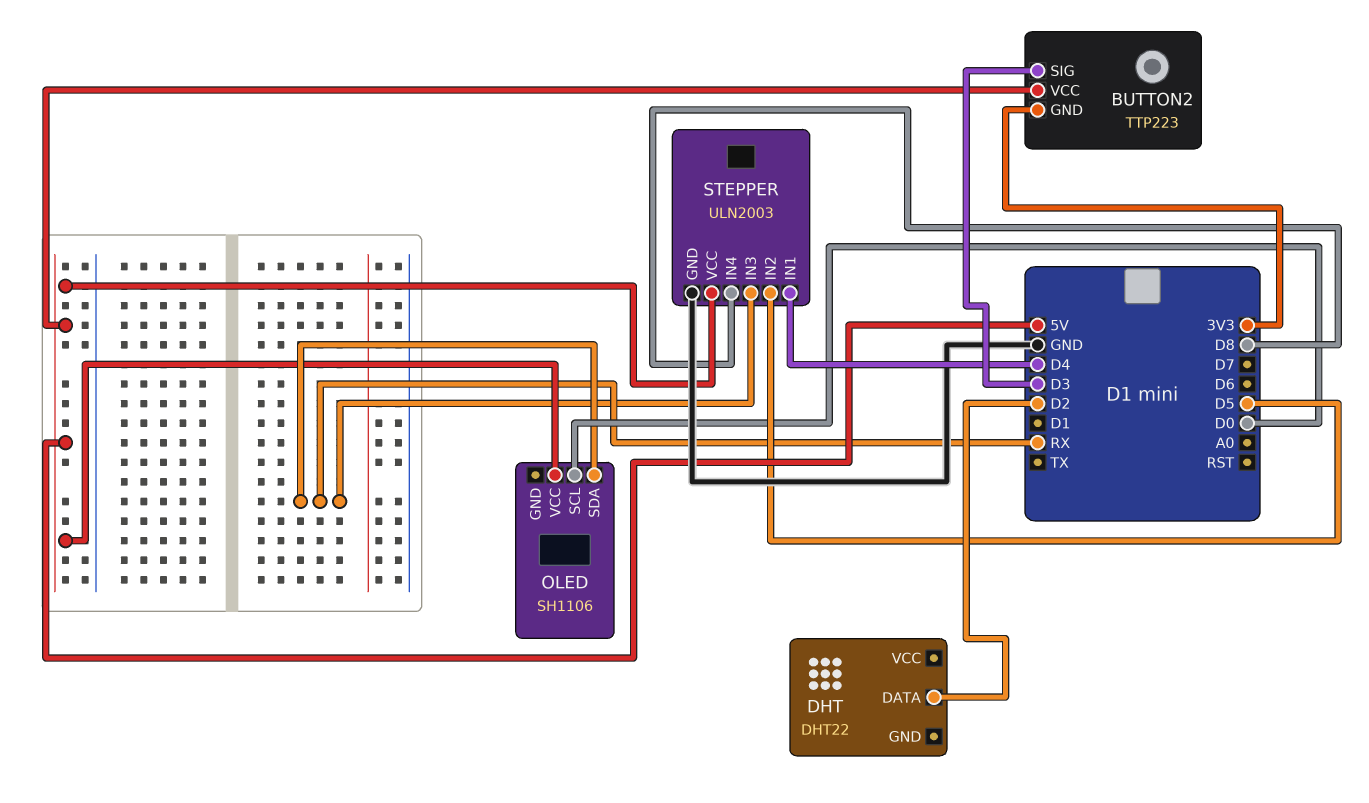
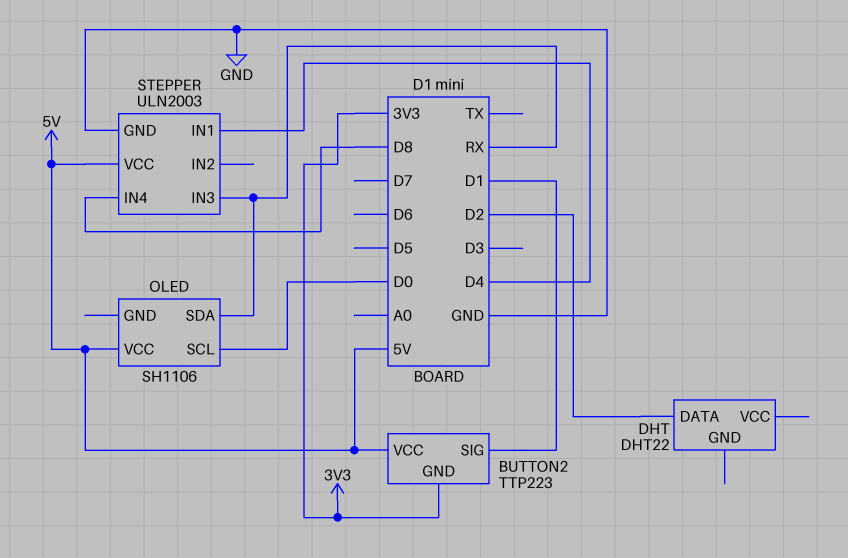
BUTTON2 pin SIG: D3 -> D1
STEPPER pin IN2: D5 -> none

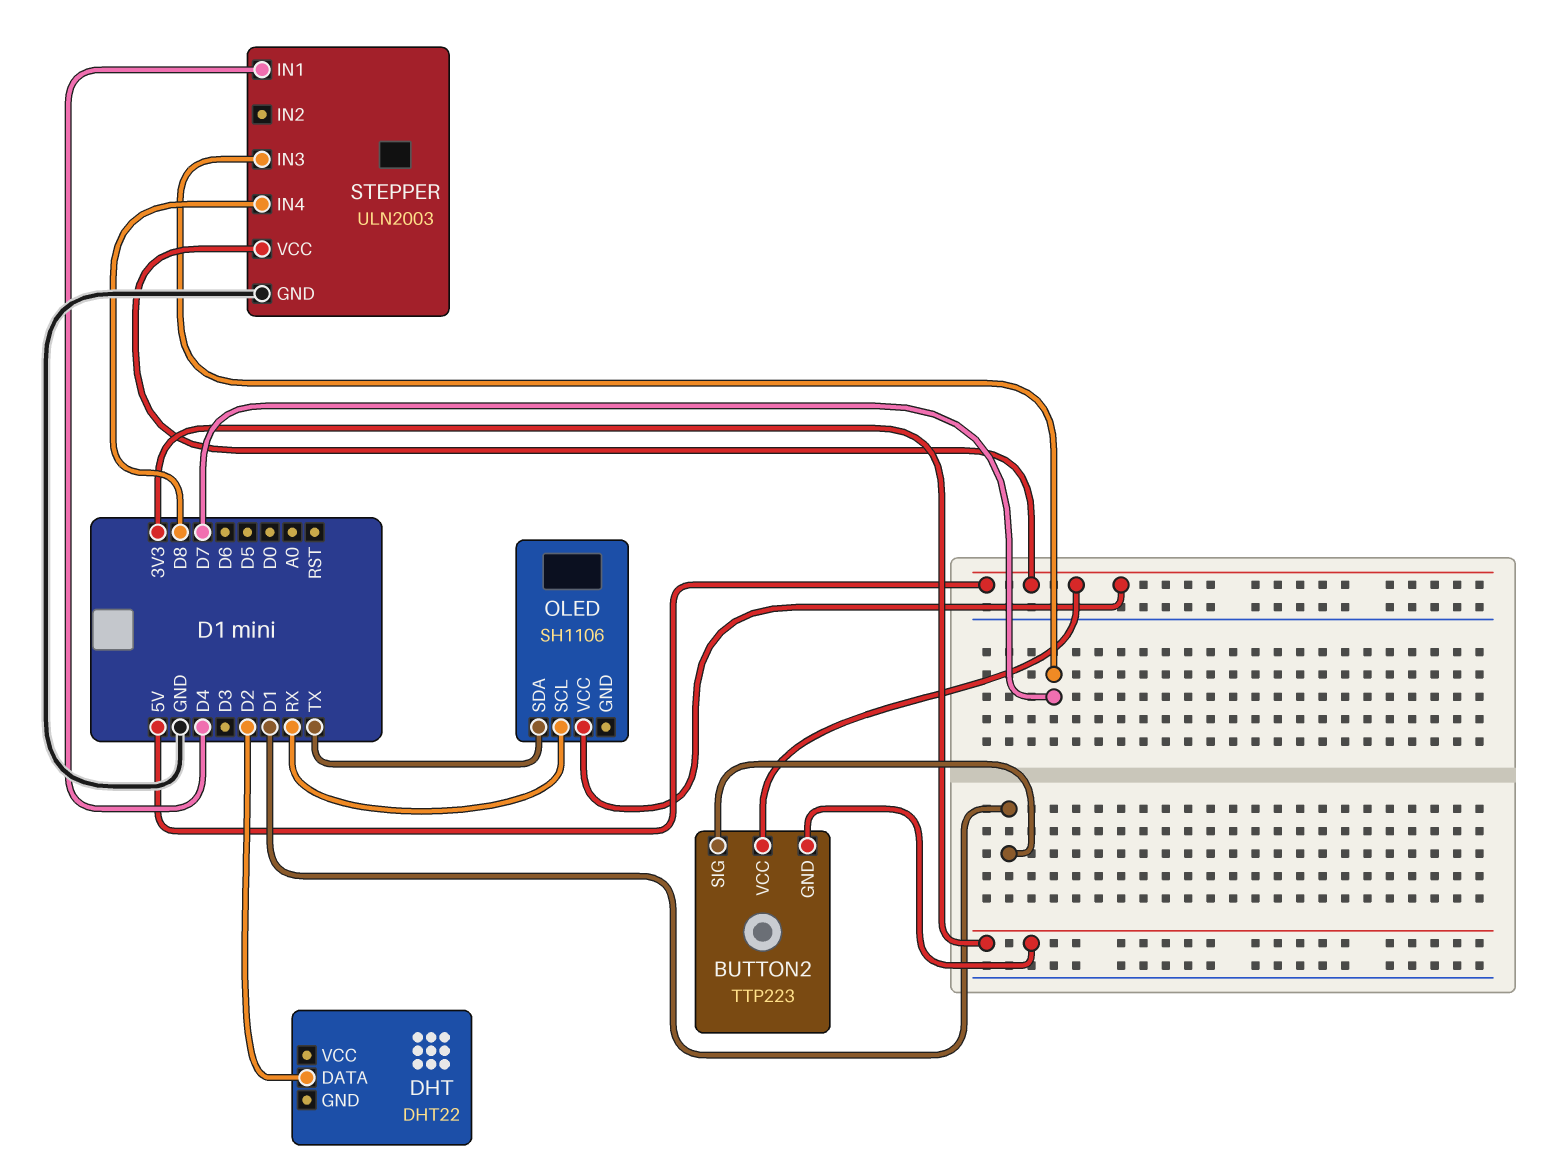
OLED pin SCL: D0 -> RX
OLED pin SDA: RX -> TX
STEPPER pin IN3: RX -> D7

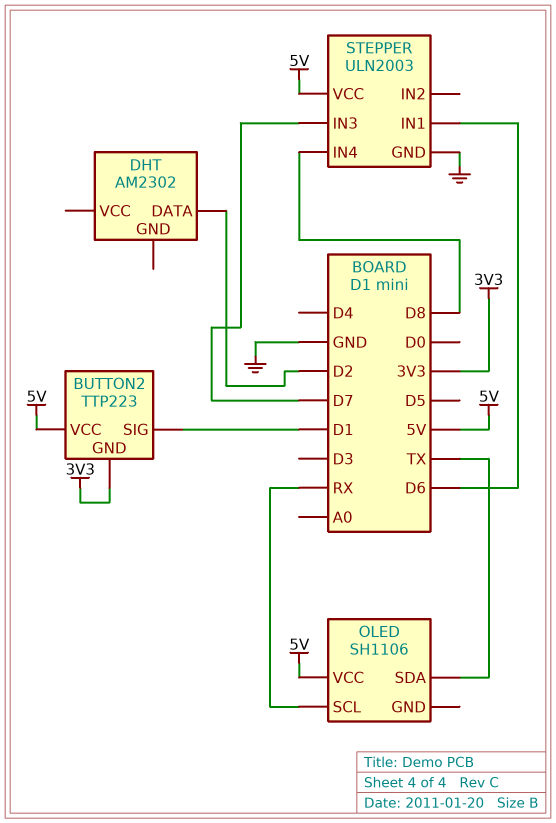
DHT: DHT22 -> AM2302
STEPPER pin IN1: D4 -> D6

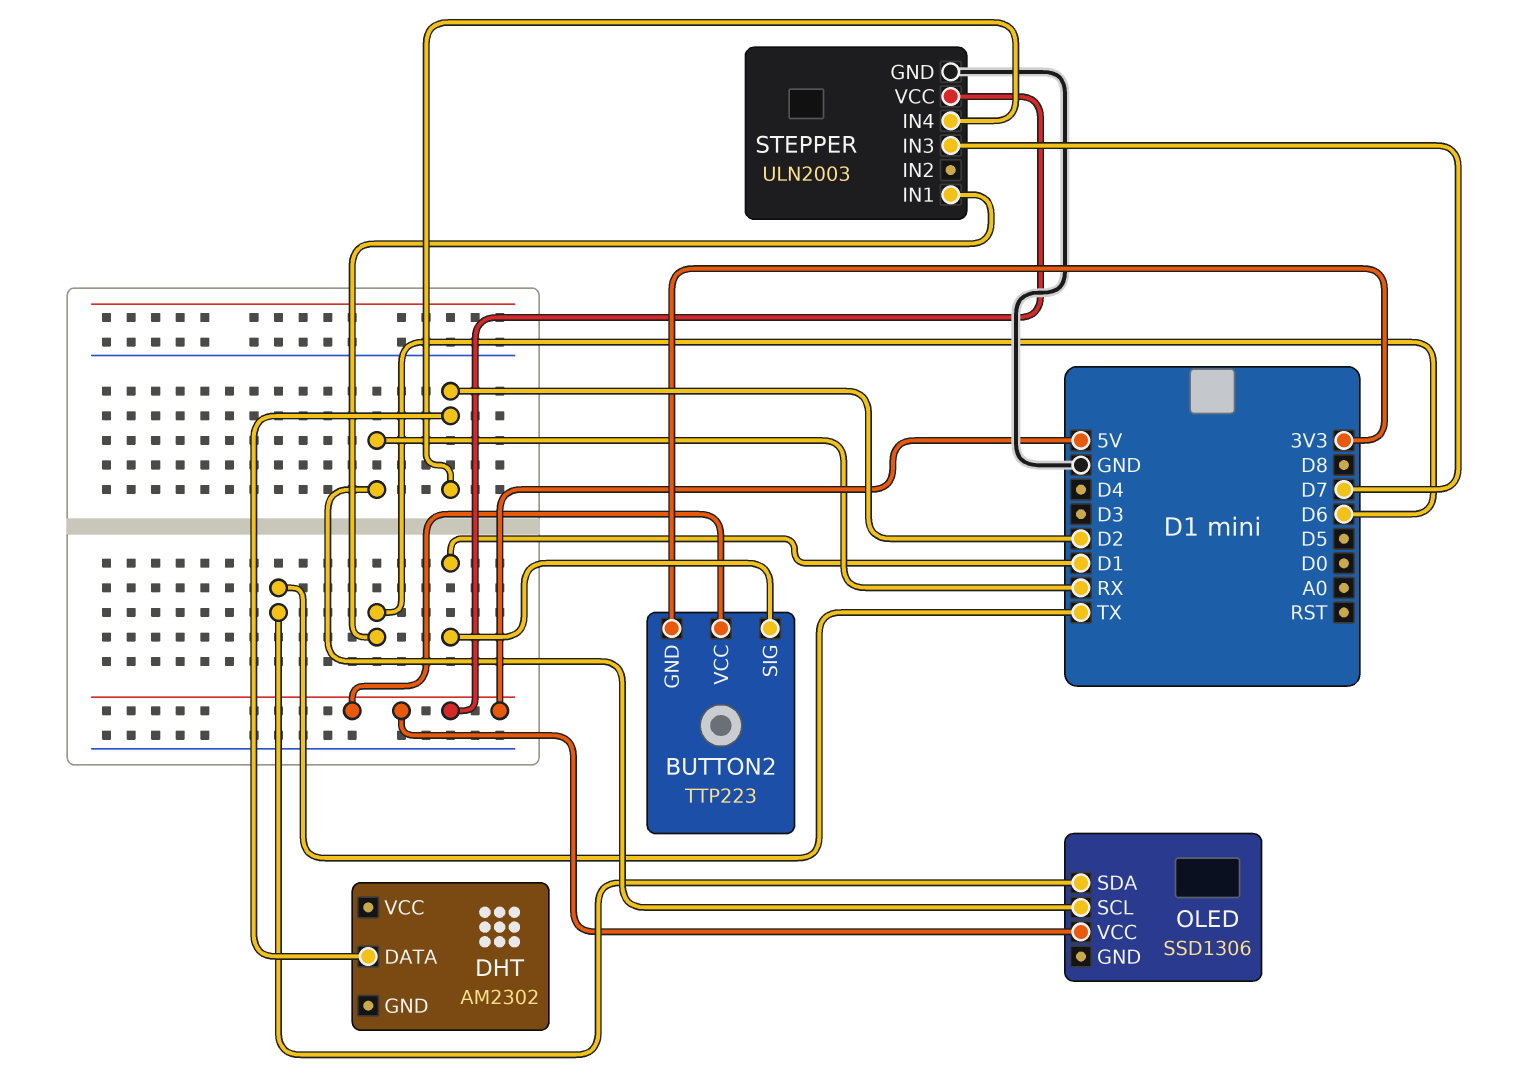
OLED: SH1106 -> SSD1306
STEPPER pin IN4: D8 -> D2

